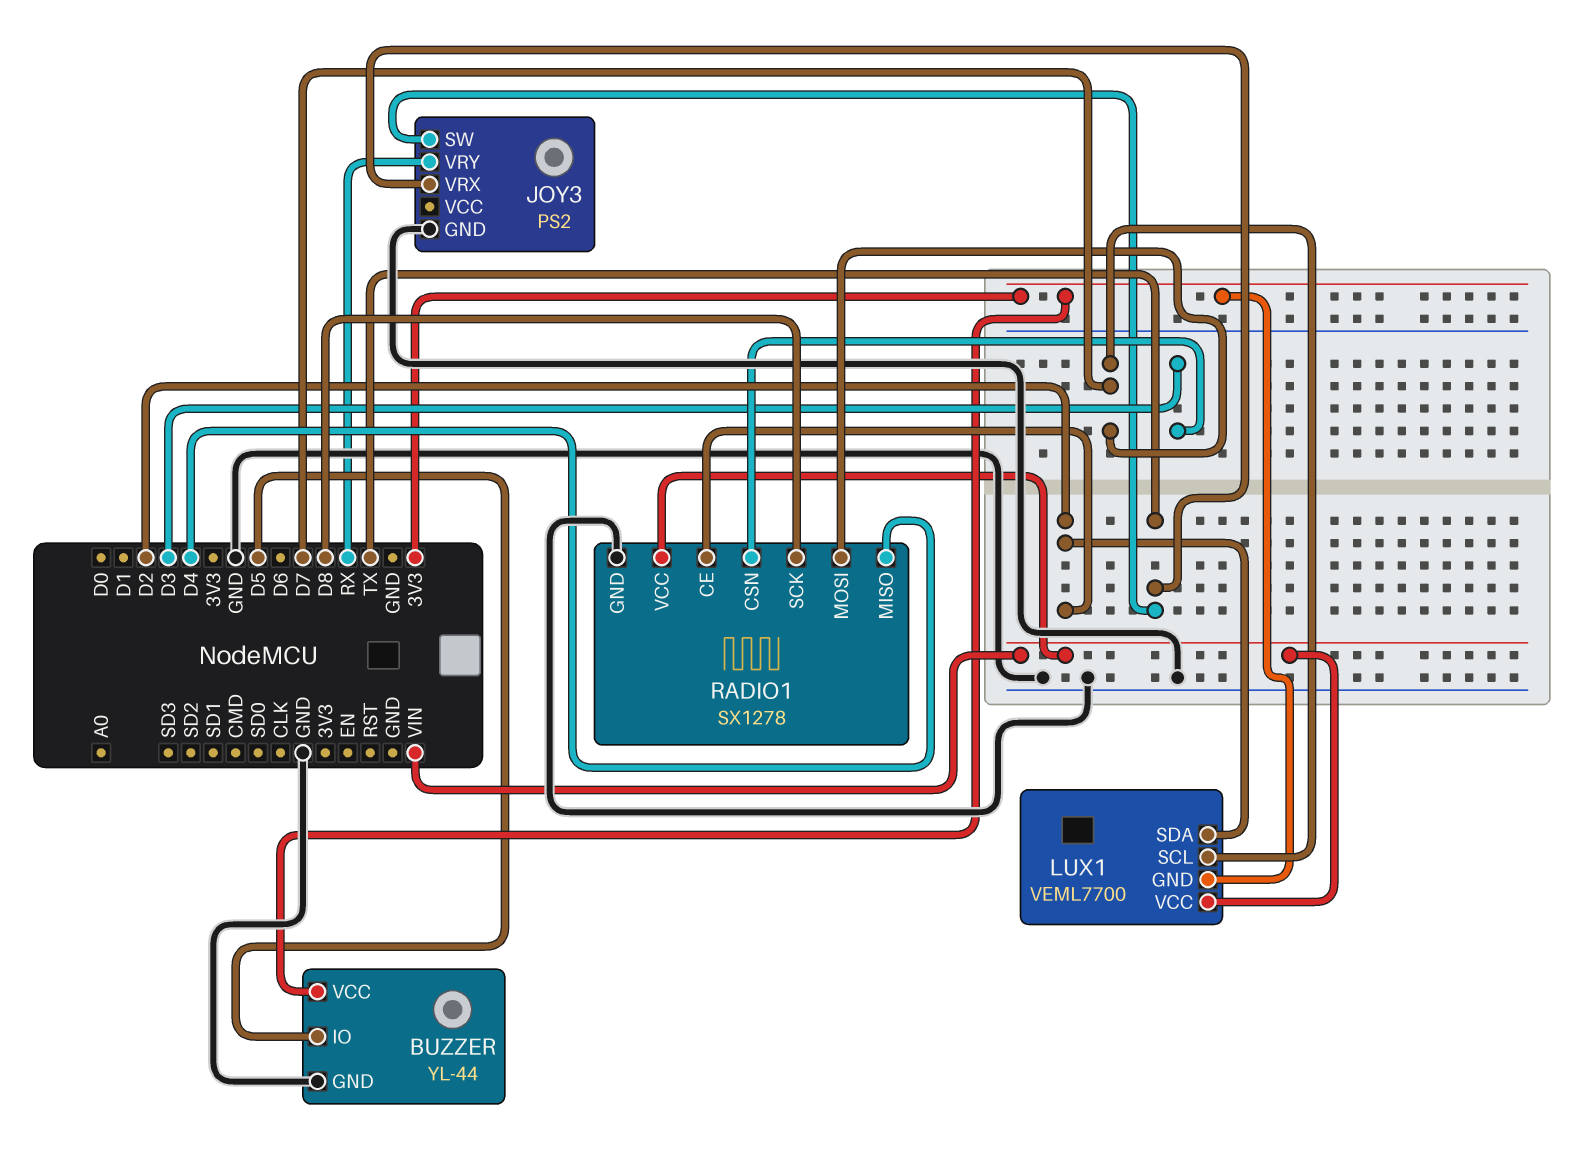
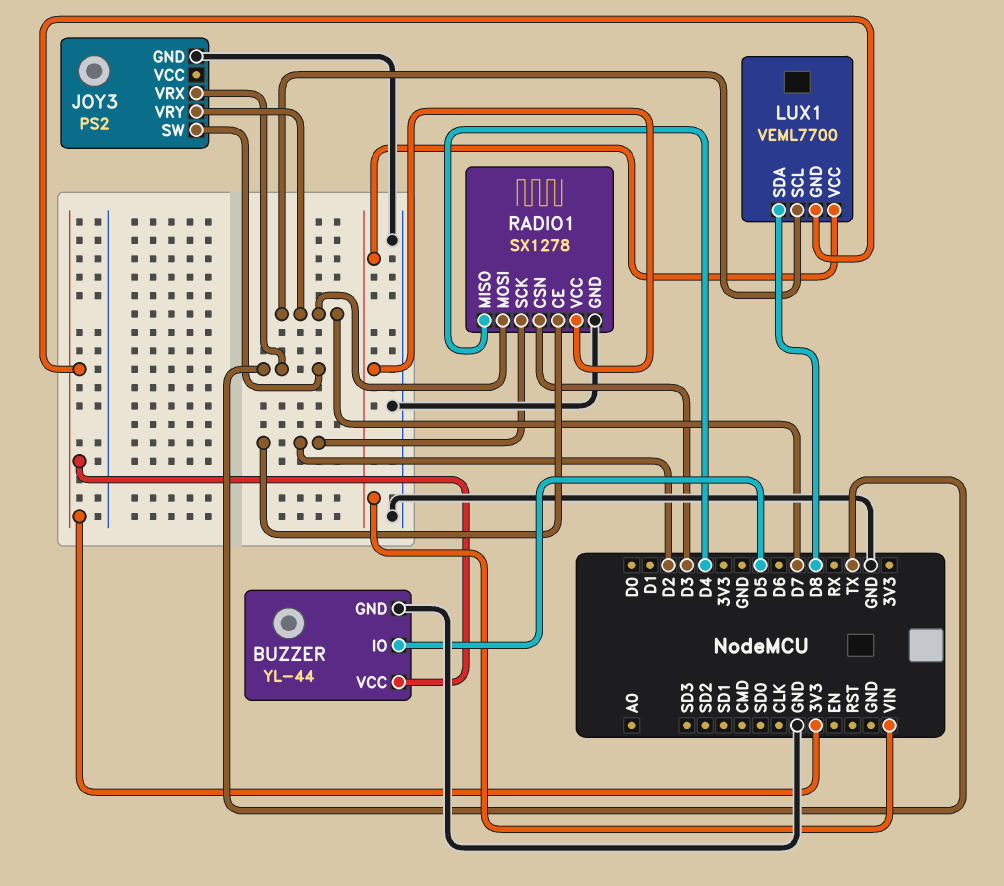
JOY3 pin VRY: RX -> D7
LUX1 pin SDA: D2 -> D8
RADIO1 pin SCK: D8 -> D2

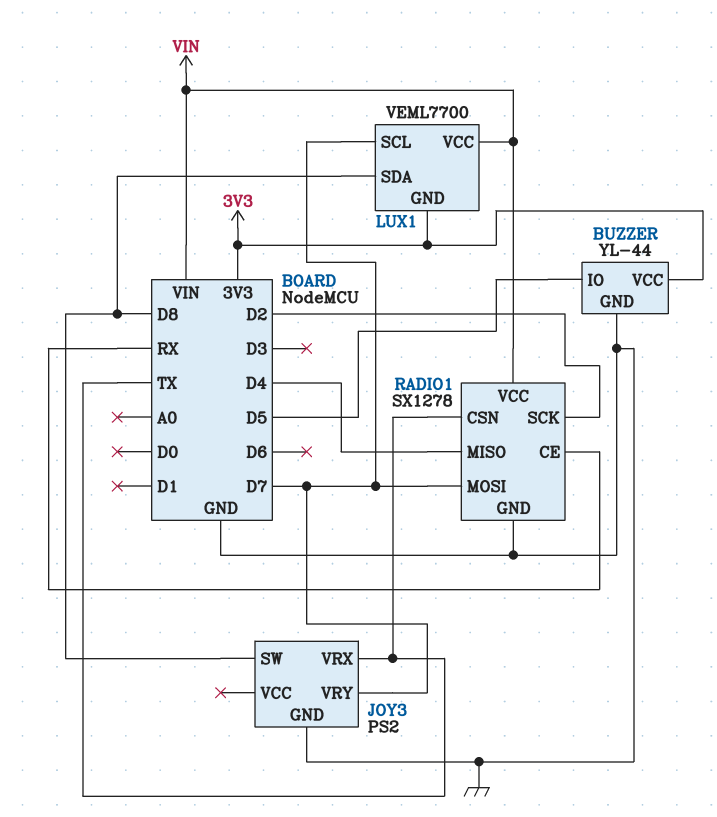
JOY3 pin SW: TX -> D8
RADIO1 pin CE: D2 -> RX
RADIO1 pin CSN: D3 -> TX

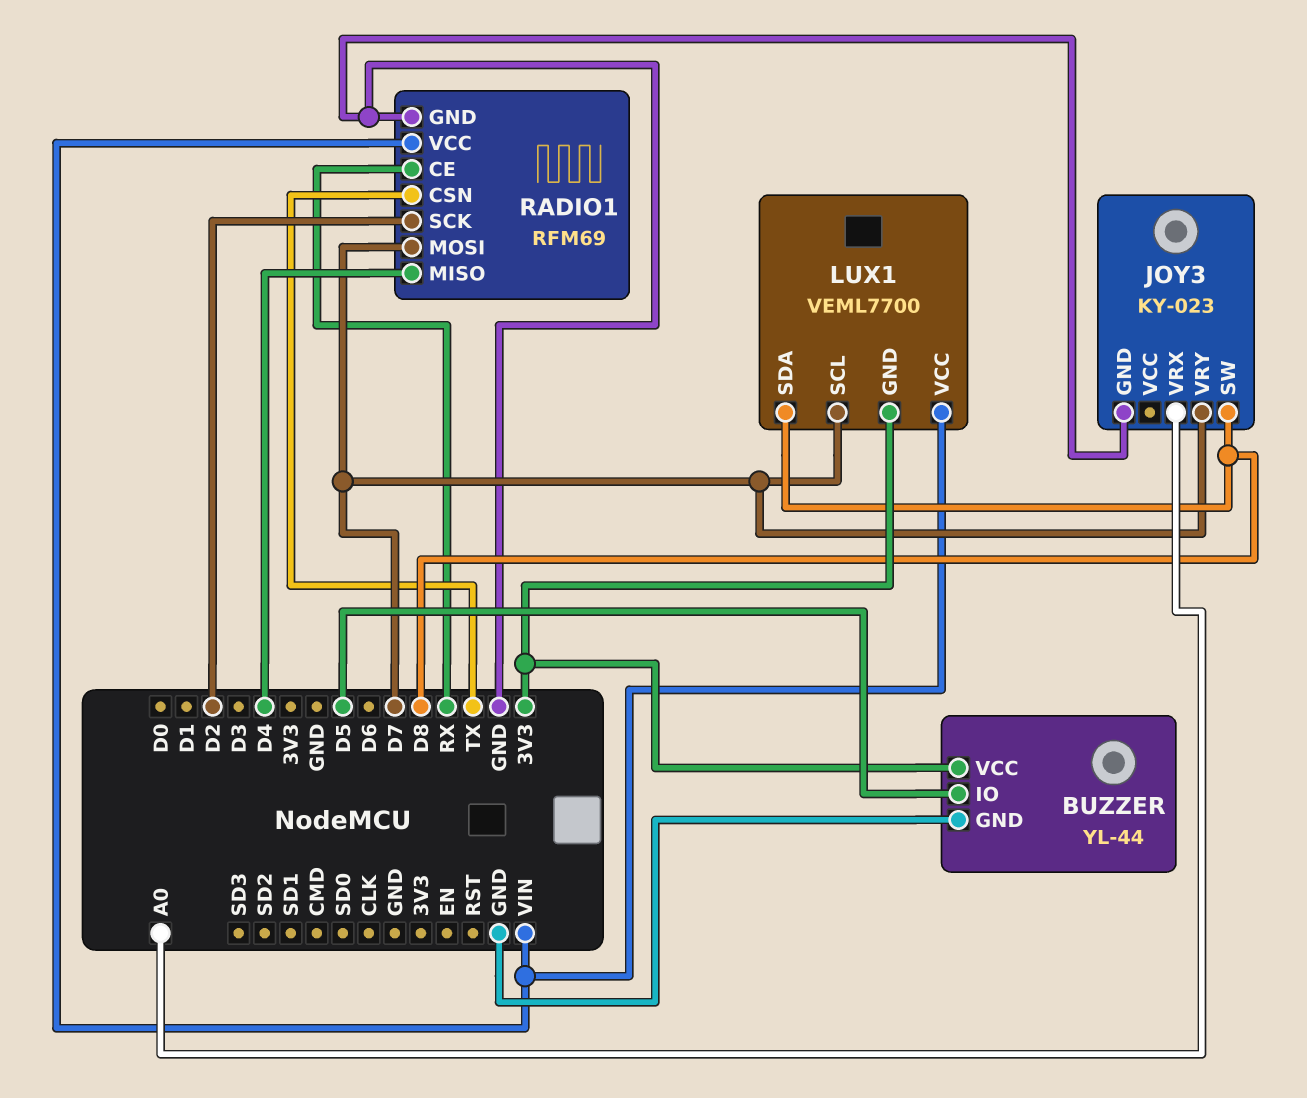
JOY3: PS2 -> KY-023
JOY3 pin VRX: TX -> A0
RADIO1: SX1278 -> RFM69

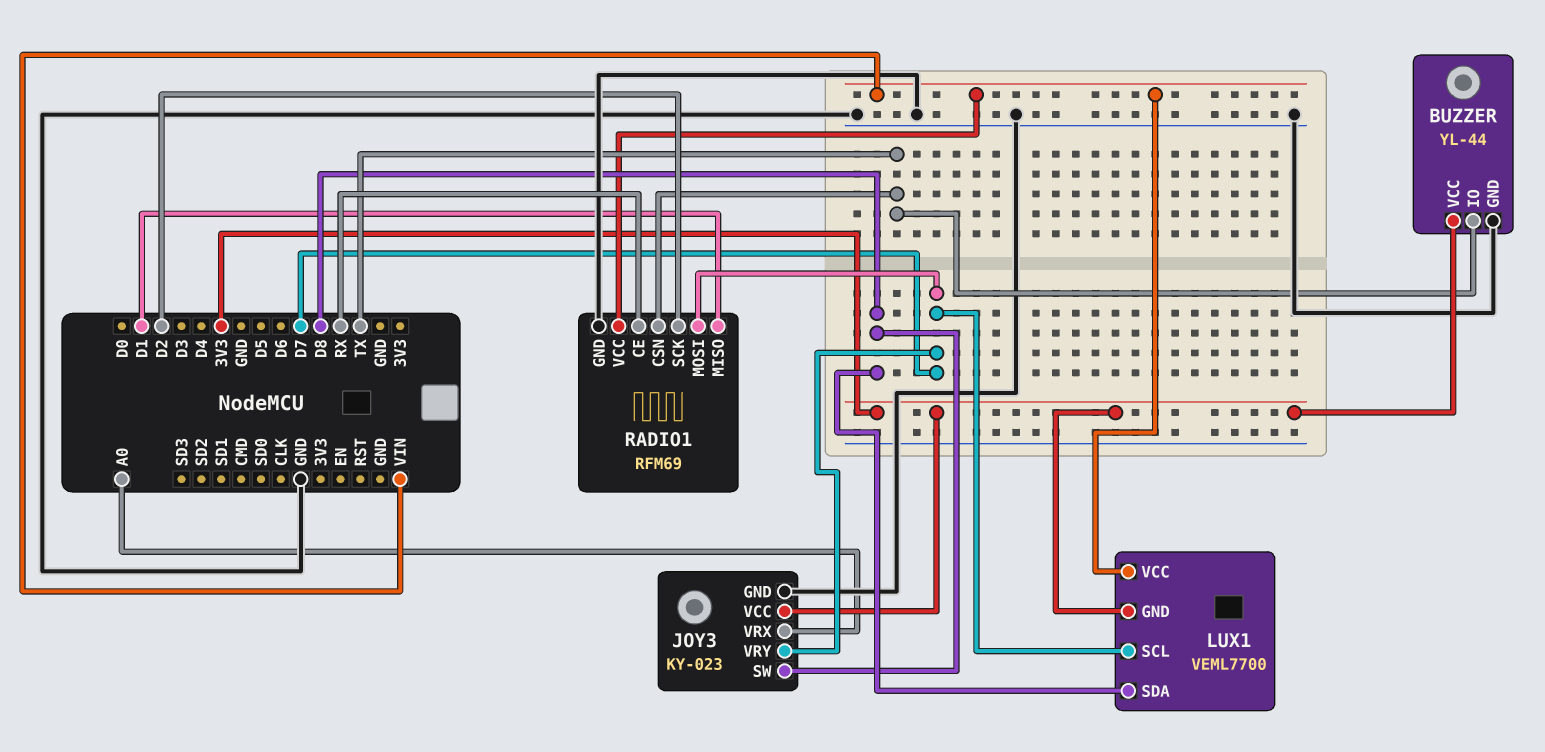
BUZZER pin IO: D5 -> TX
JOY3 pin VCC: none -> 3V3
RADIO1 pin MISO: D4 -> D1

